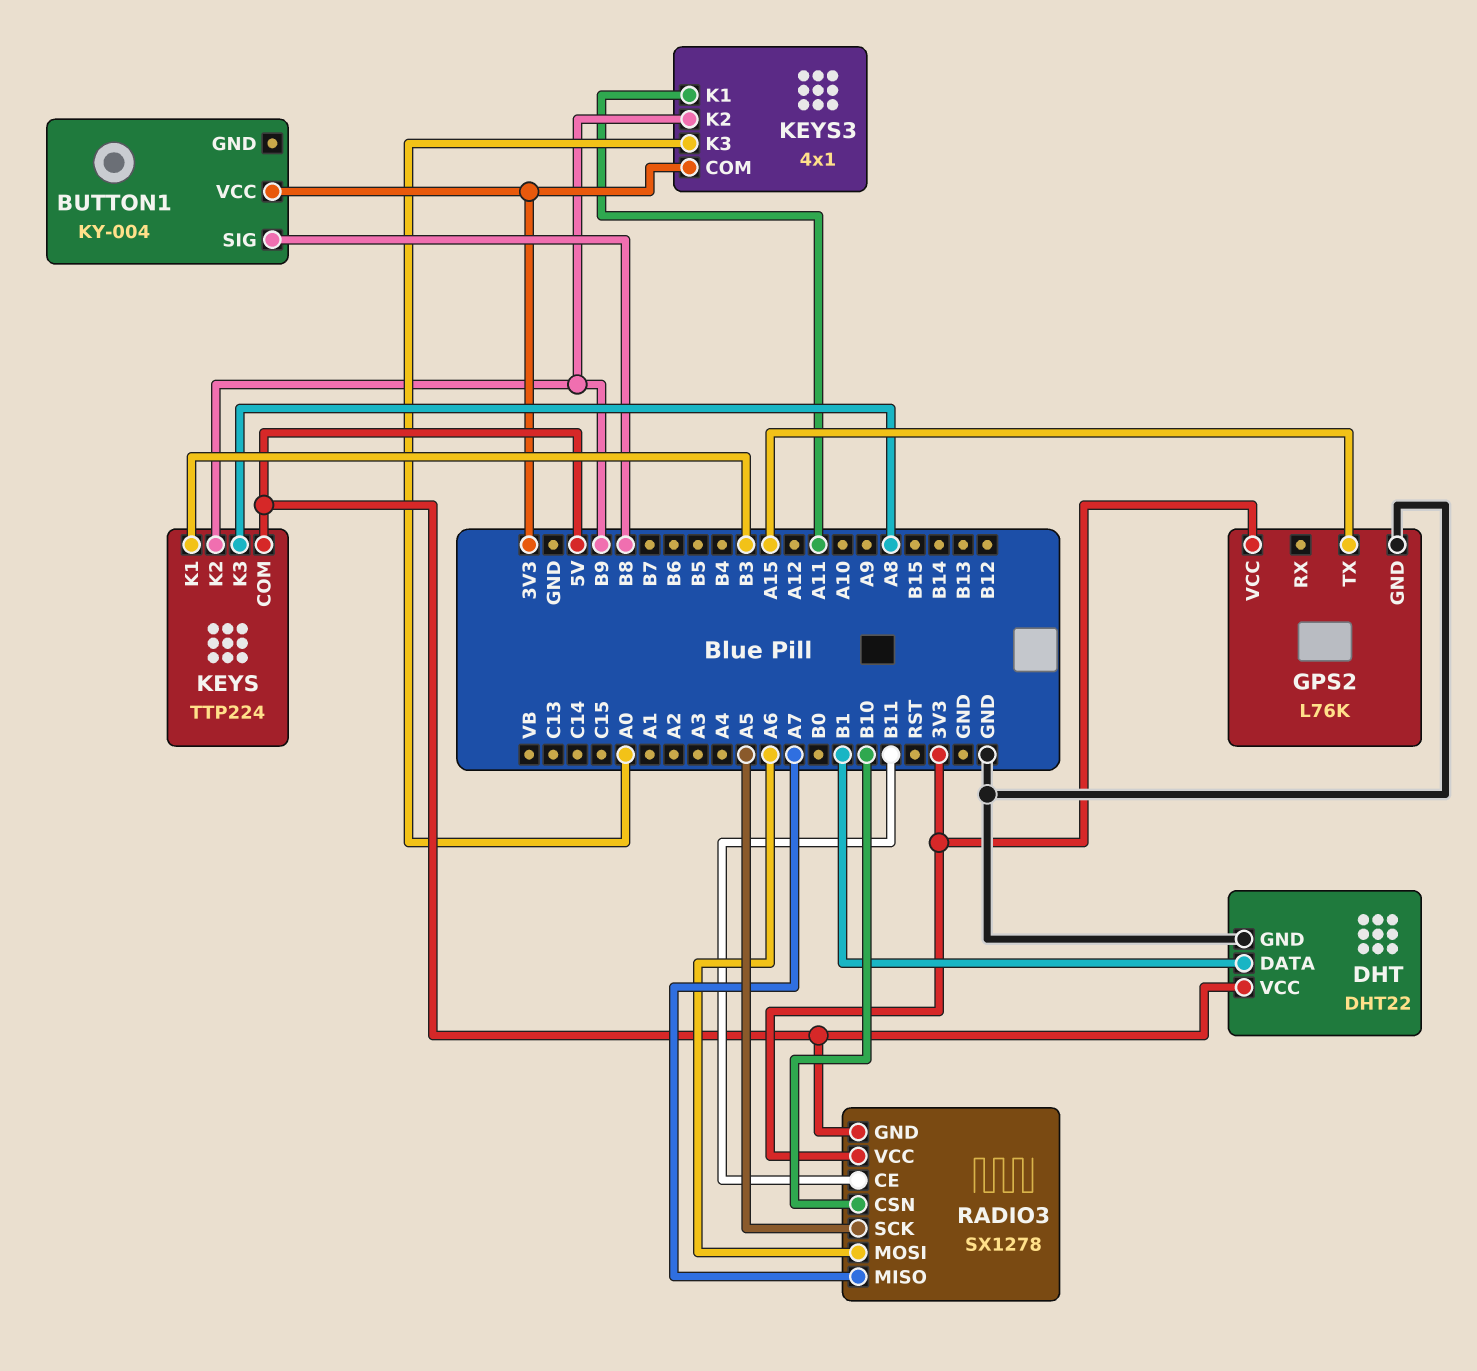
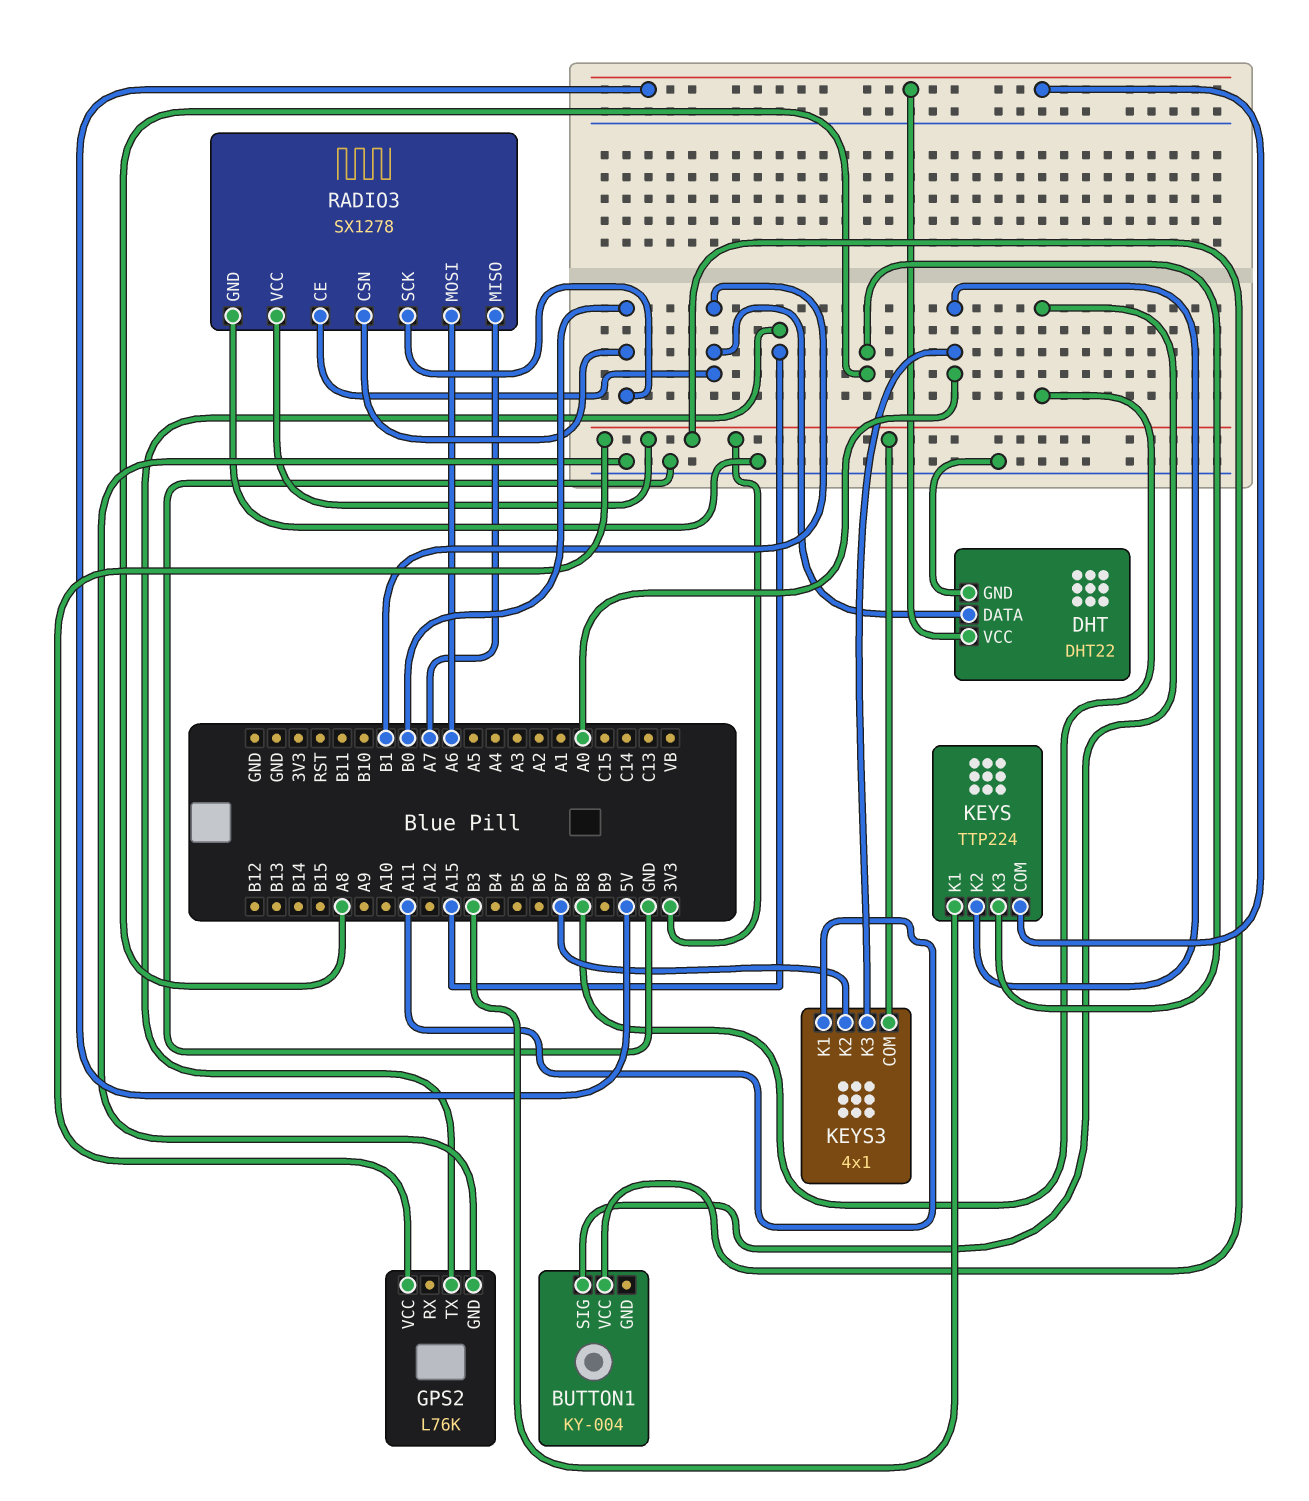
KEYS pin K2: B9 -> A0
KEYS3 pin K2: B9 -> B7
RADIO3 pin CE: B11 -> B1
RADIO3 pin CSN: B10 -> B0
RADIO3 pin GND: 5V -> GND
RADIO3 pin SCK: A5 -> B0

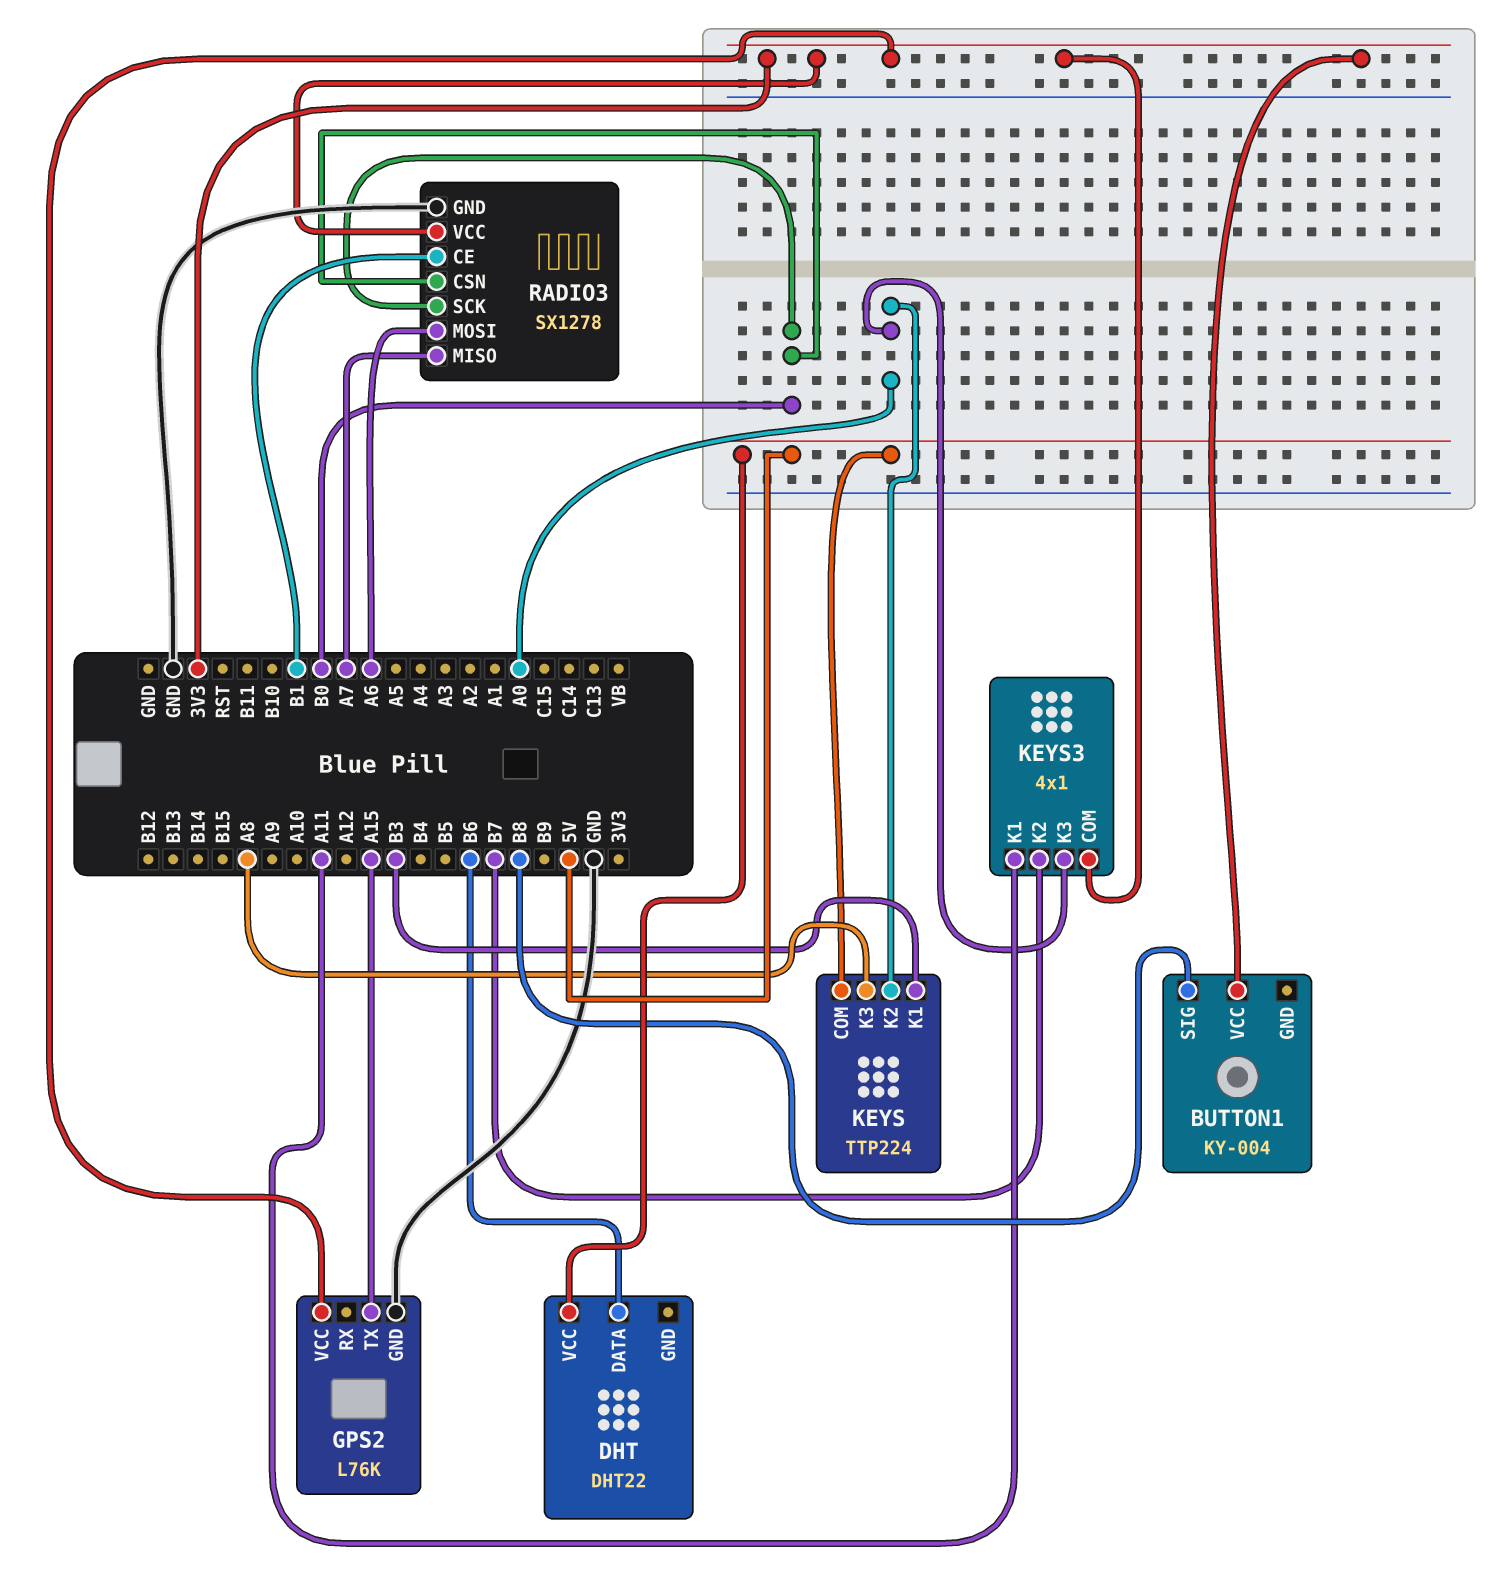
DHT pin DATA: B1 -> B6
DHT pin GND: GND -> none

